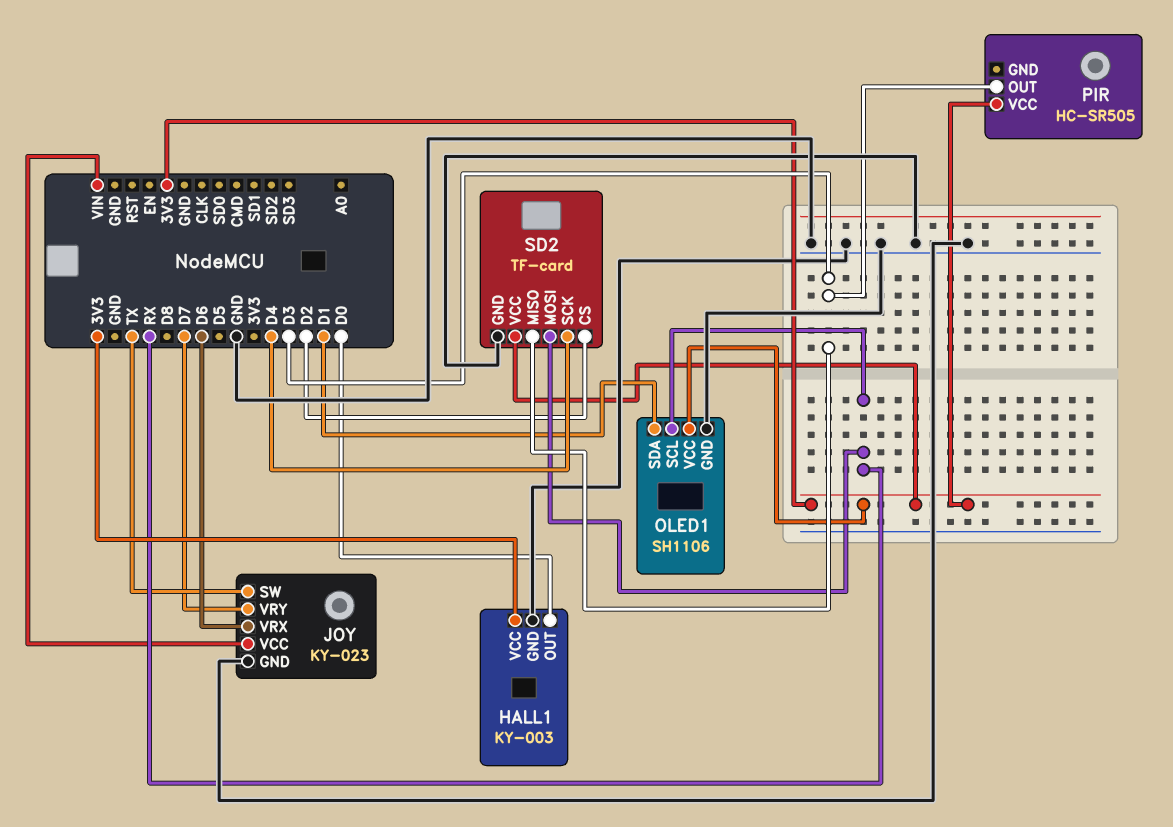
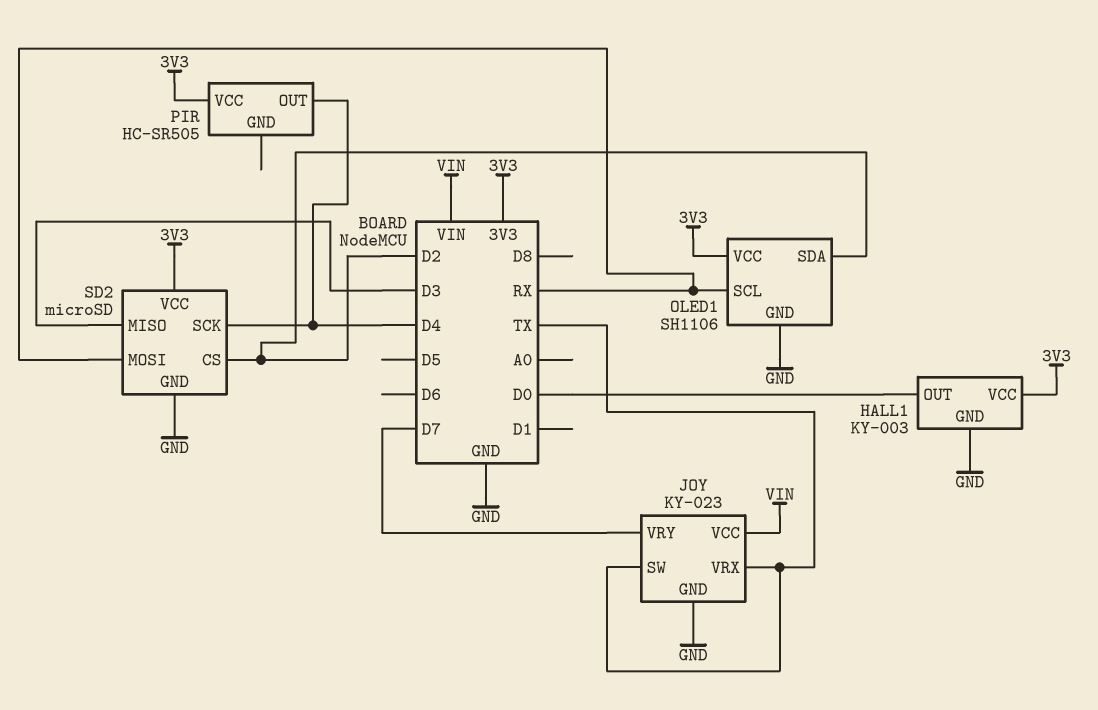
JOY pin VRX: D6 -> TX
OLED1 pin SDA: D1 -> D2
PIR pin OUT: D3 -> D4
SD2: TF-card -> microSD

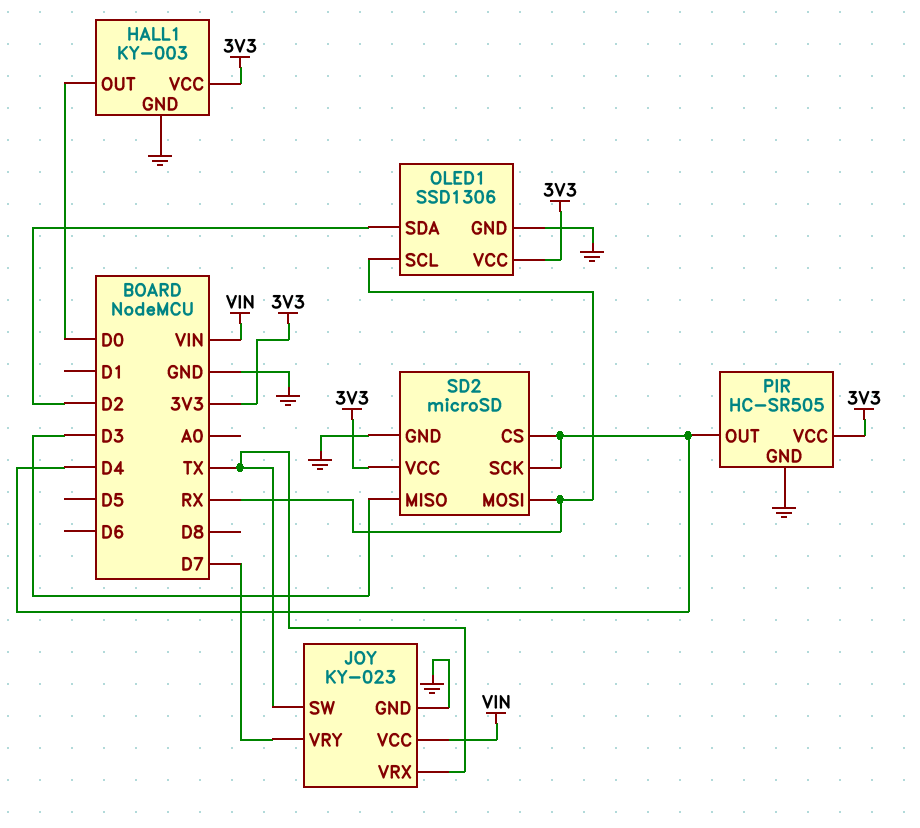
OLED1: SH1106 -> SSD1306
PIR pin GND: none -> GND
SD2 pin CS: D2 -> D4

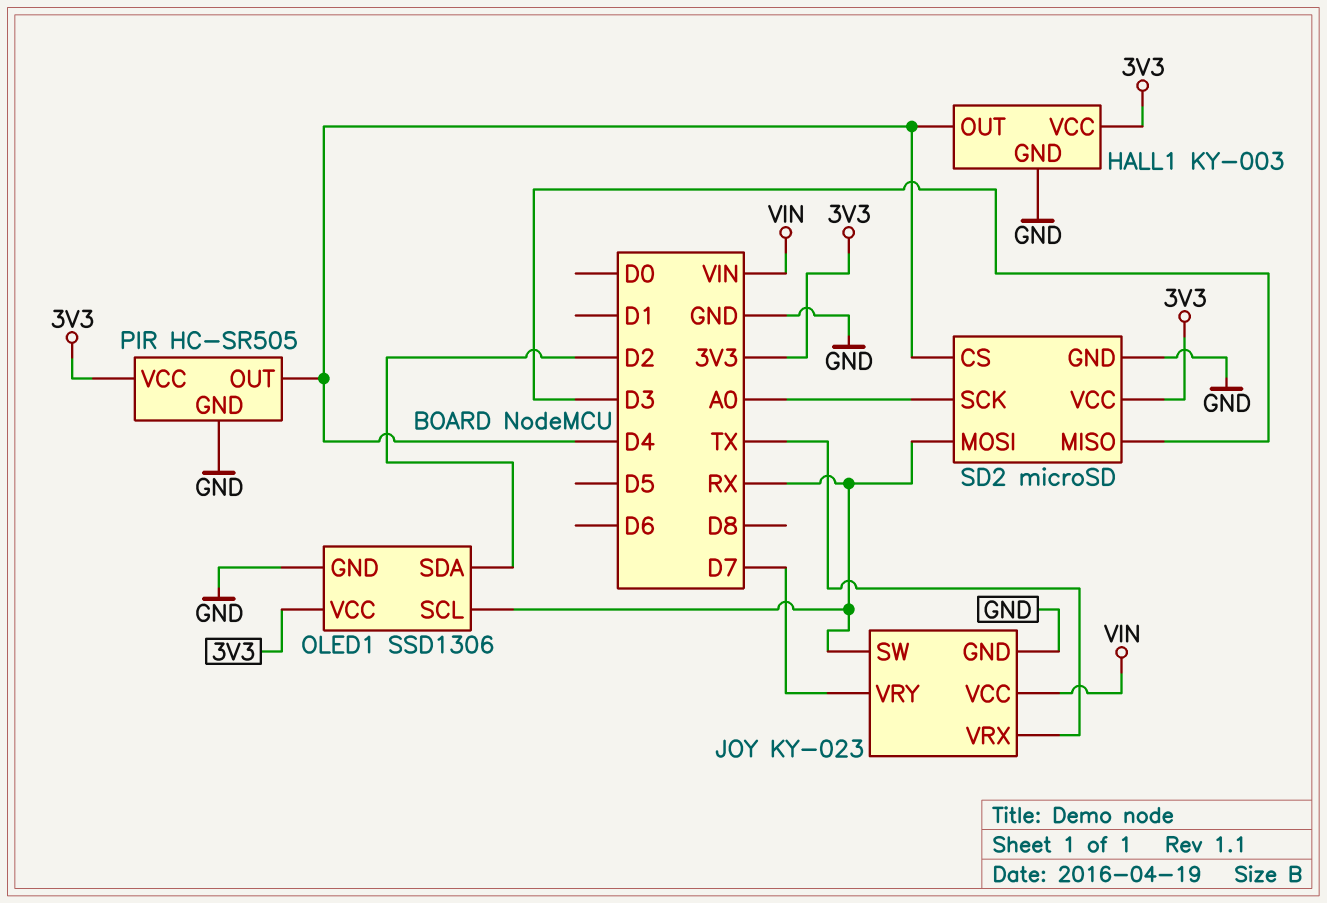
HALL1 pin OUT: D0 -> D4
JOY pin SW: TX -> RX
SD2 pin SCK: D4 -> A0

